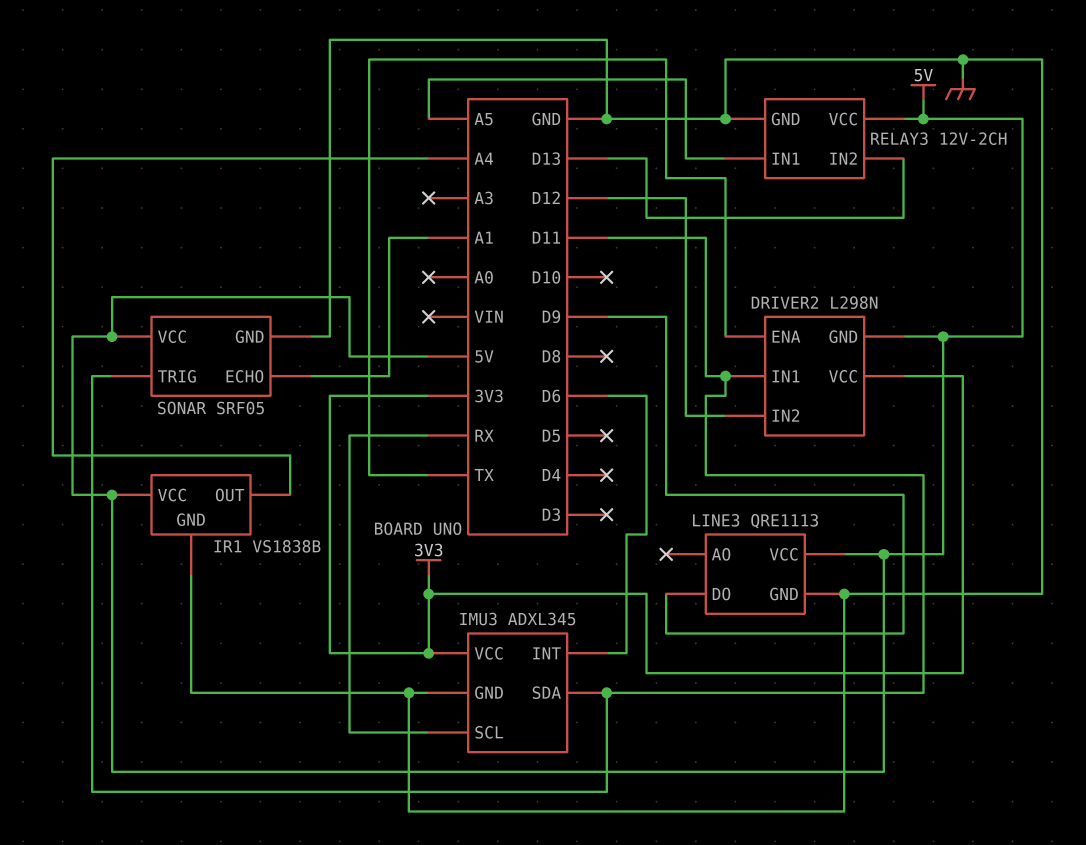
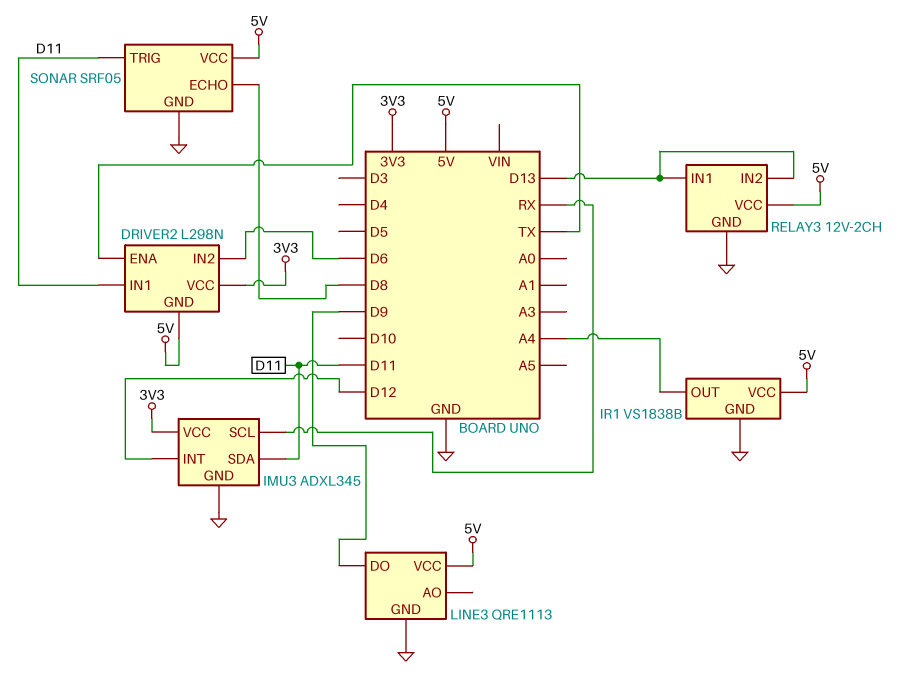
DRIVER2 pin IN2: D12 -> D6
IMU3 pin INT: D6 -> D12
RELAY3 pin IN1: A5 -> D13
SONAR pin ECHO: A1 -> D8

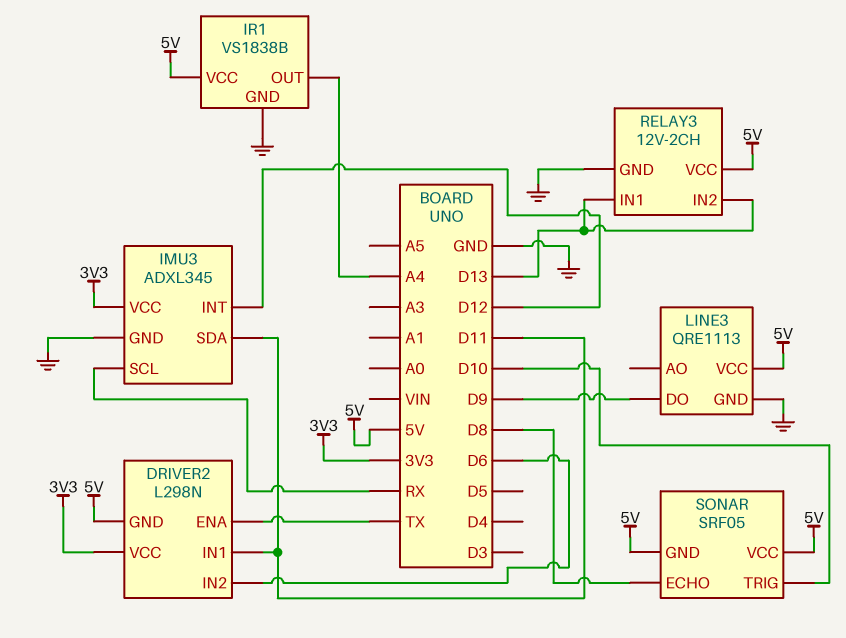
SONAR pin GND: GND -> 5V
SONAR pin TRIG: D11 -> D10

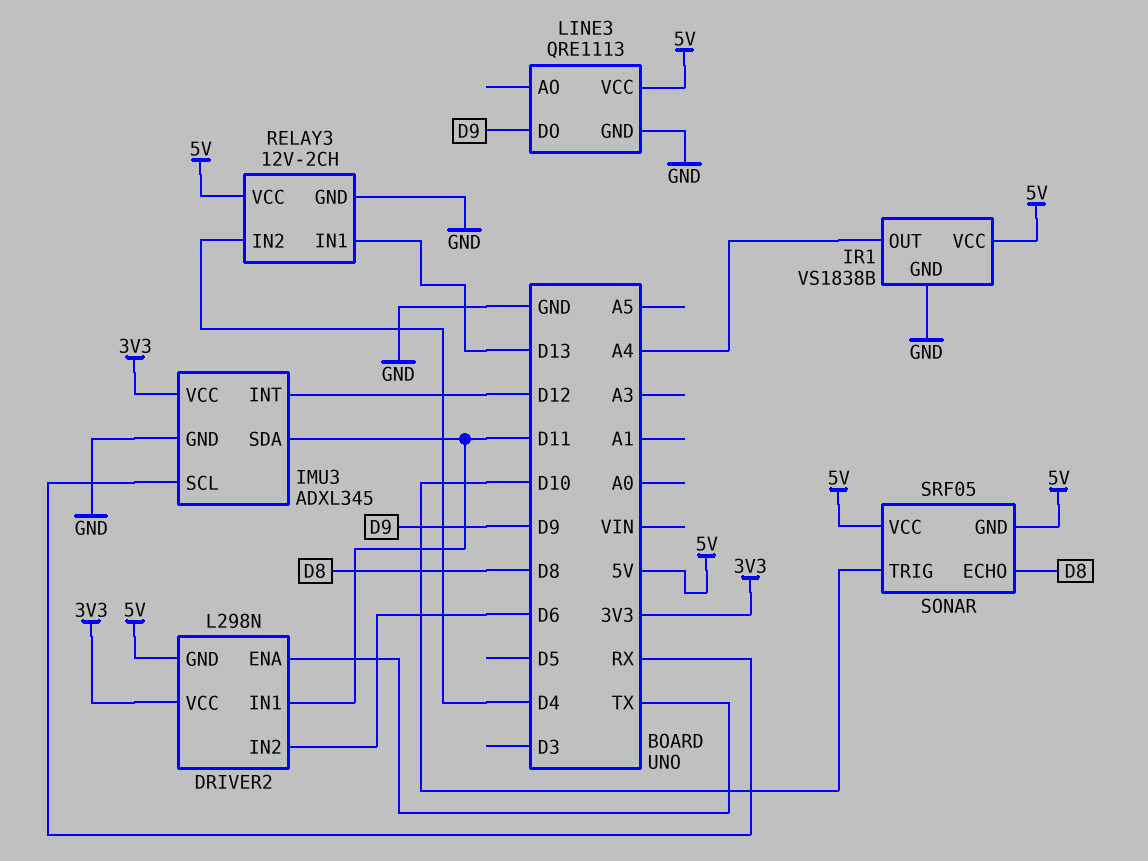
RELAY3 pin IN2: D13 -> D4

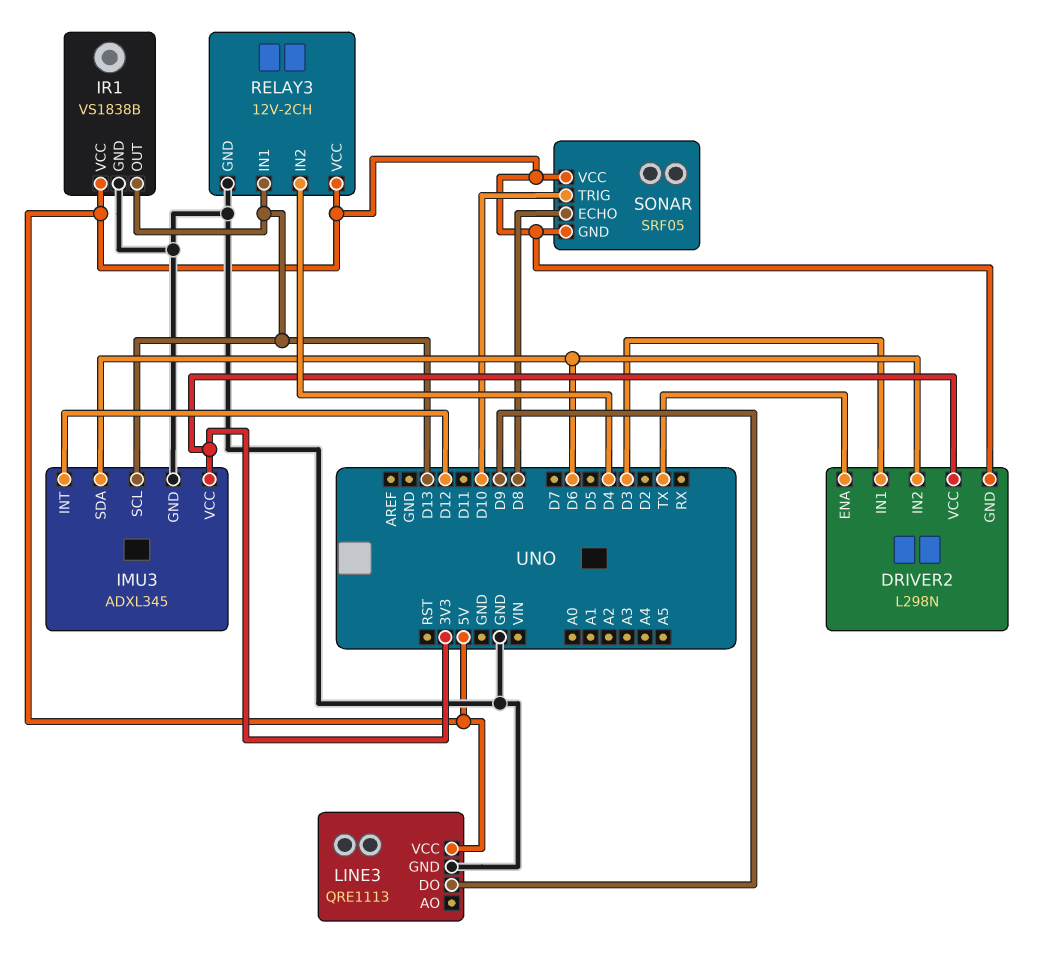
DRIVER2 pin IN1: D11 -> D3
IMU3 pin SCL: RX -> D13
IMU3 pin SDA: D11 -> D6
IR1 pin OUT: A4 -> D13

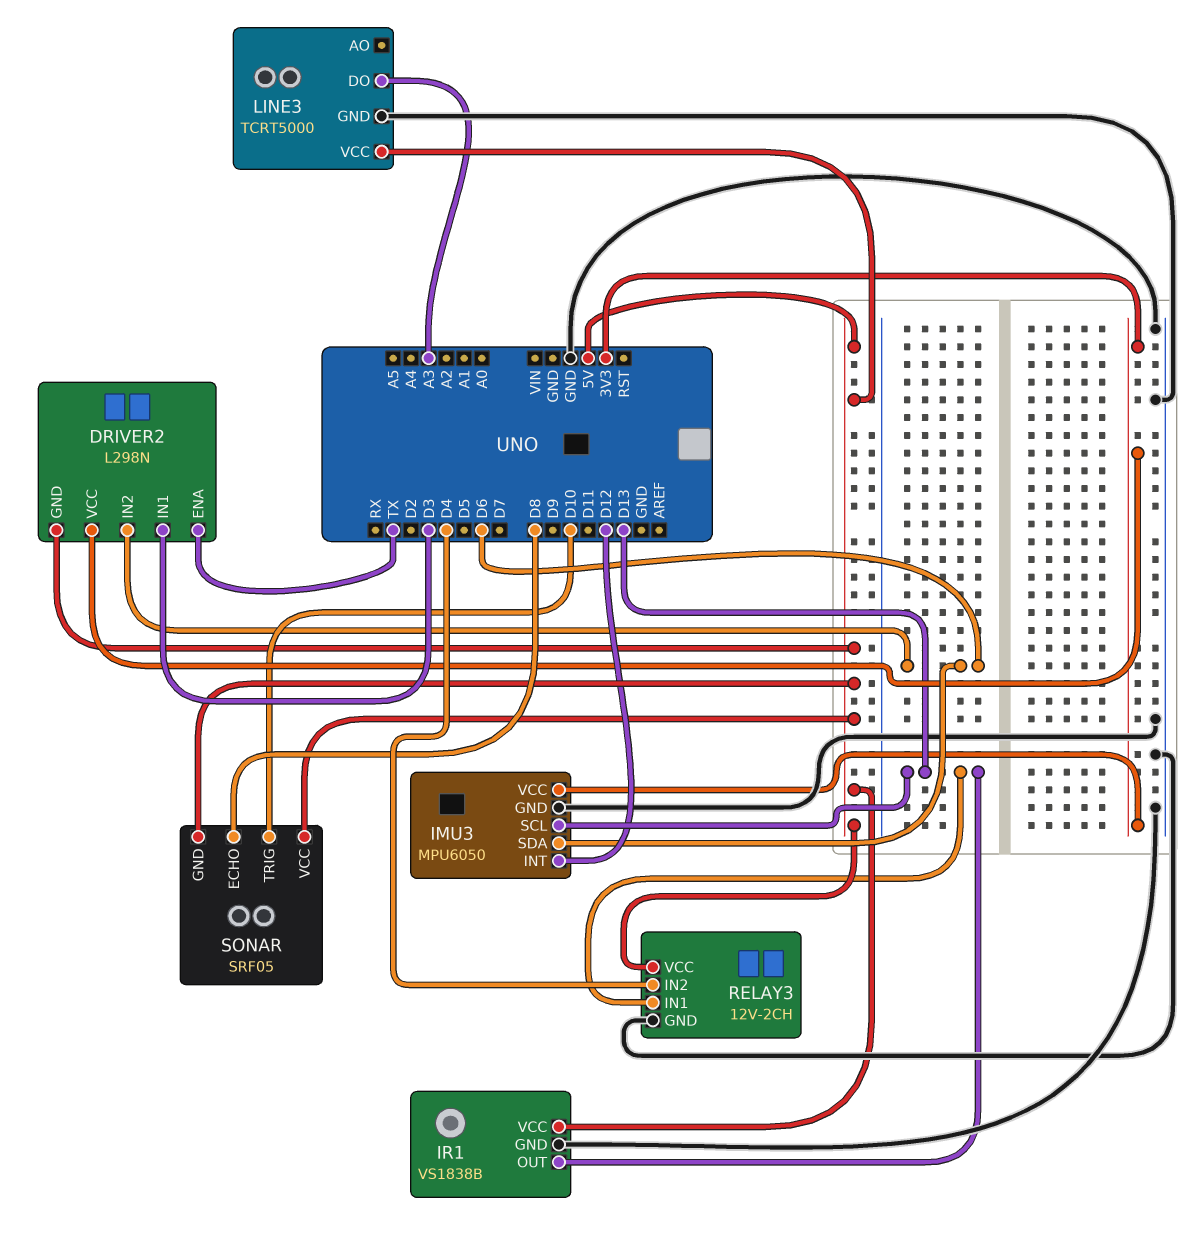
IMU3: ADXL345 -> MPU6050
LINE3: QRE1113 -> TCRT5000
LINE3 pin DO: D9 -> A3

